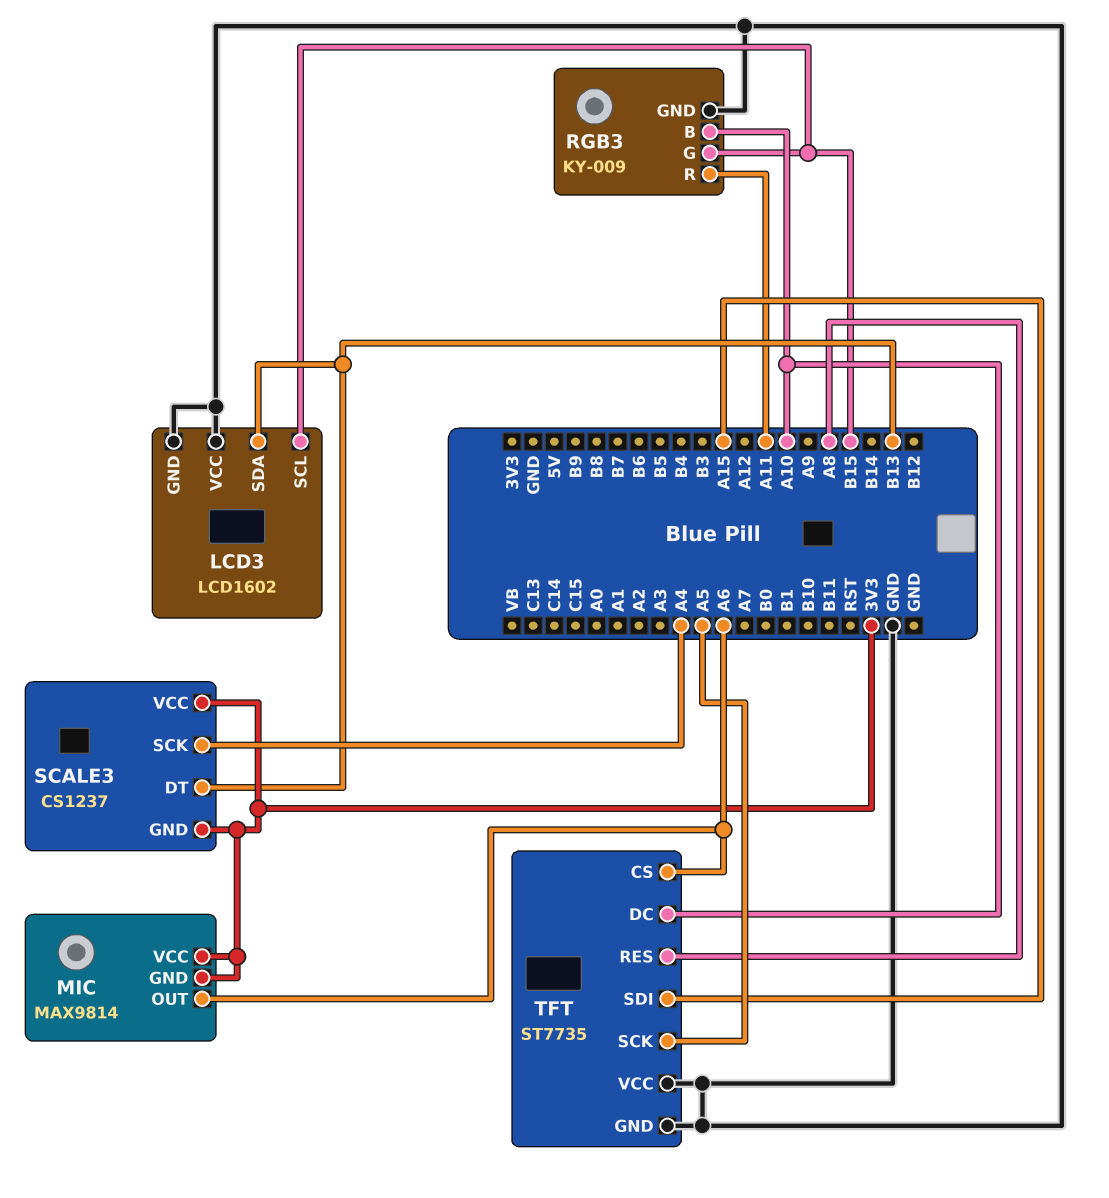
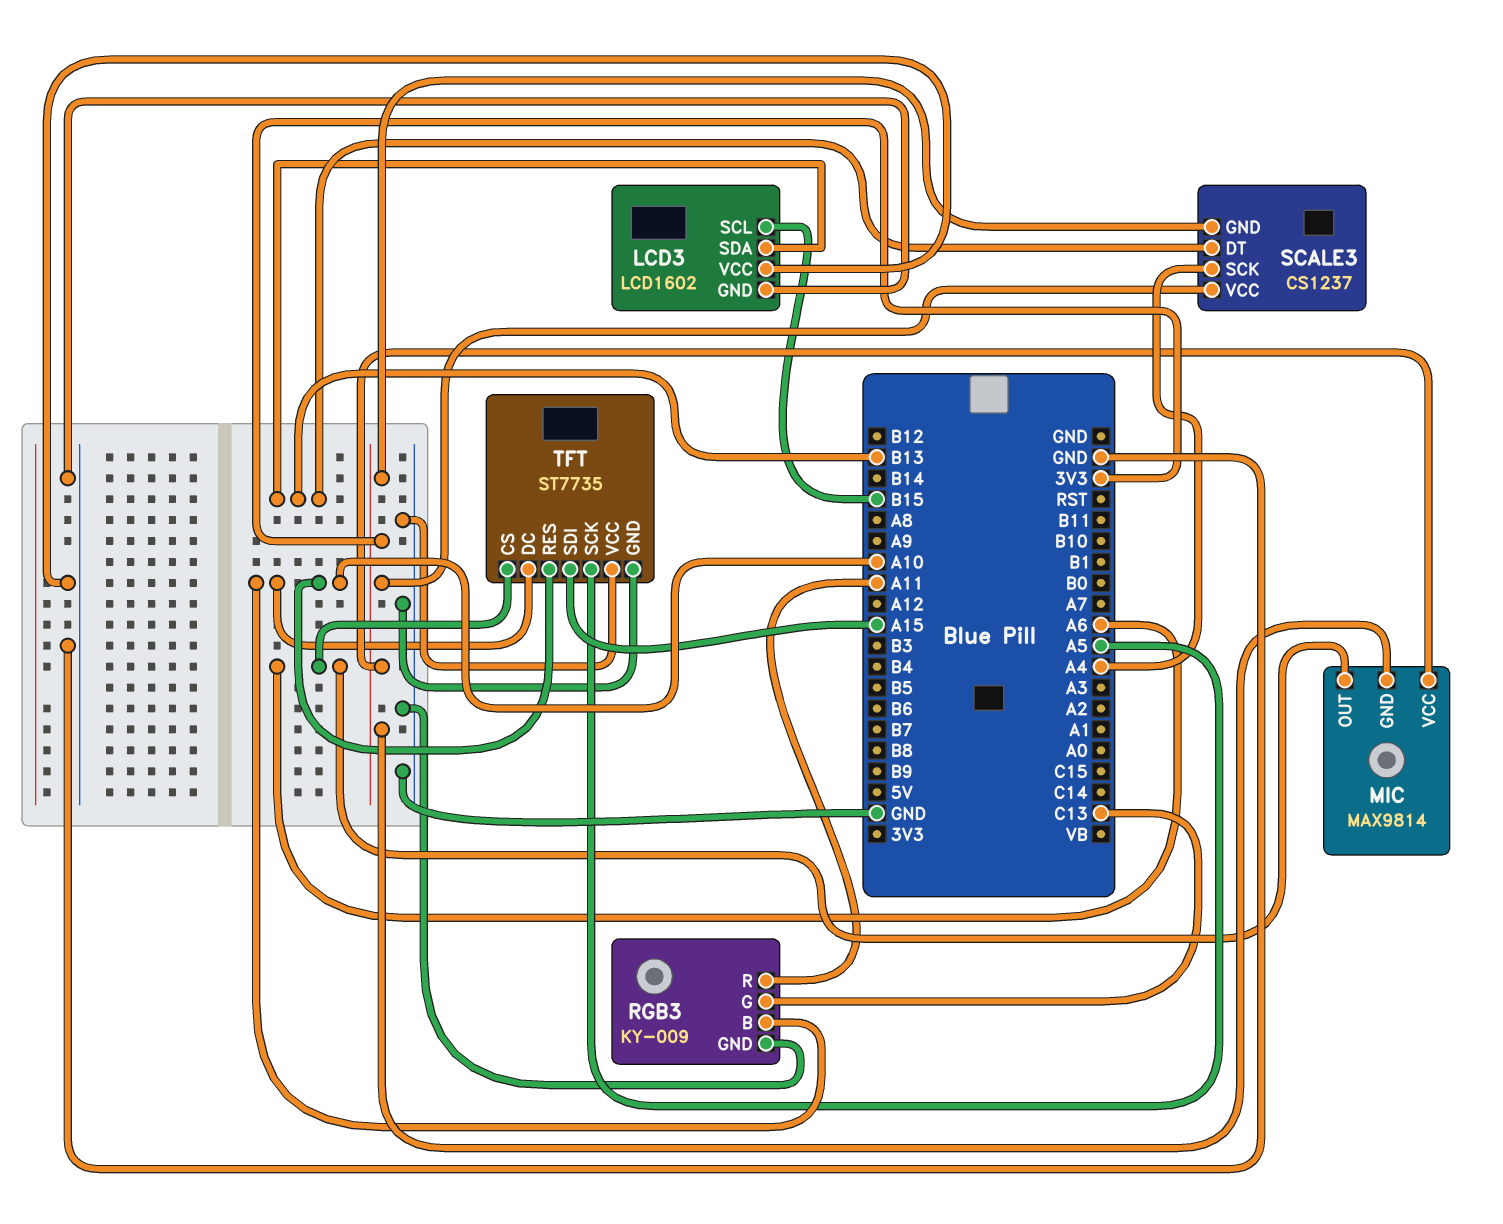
RGB3 pin G: B15 -> C13
TFT pin RES: A8 -> A10

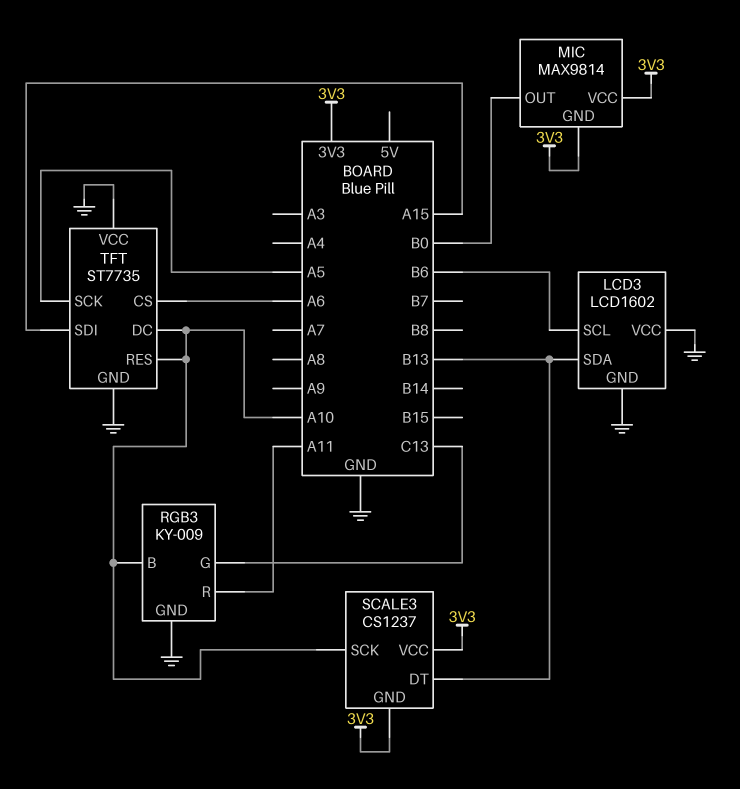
LCD3 pin SCL: B15 -> B6
MIC pin OUT: A6 -> B0
SCALE3 pin SCK: A4 -> A10

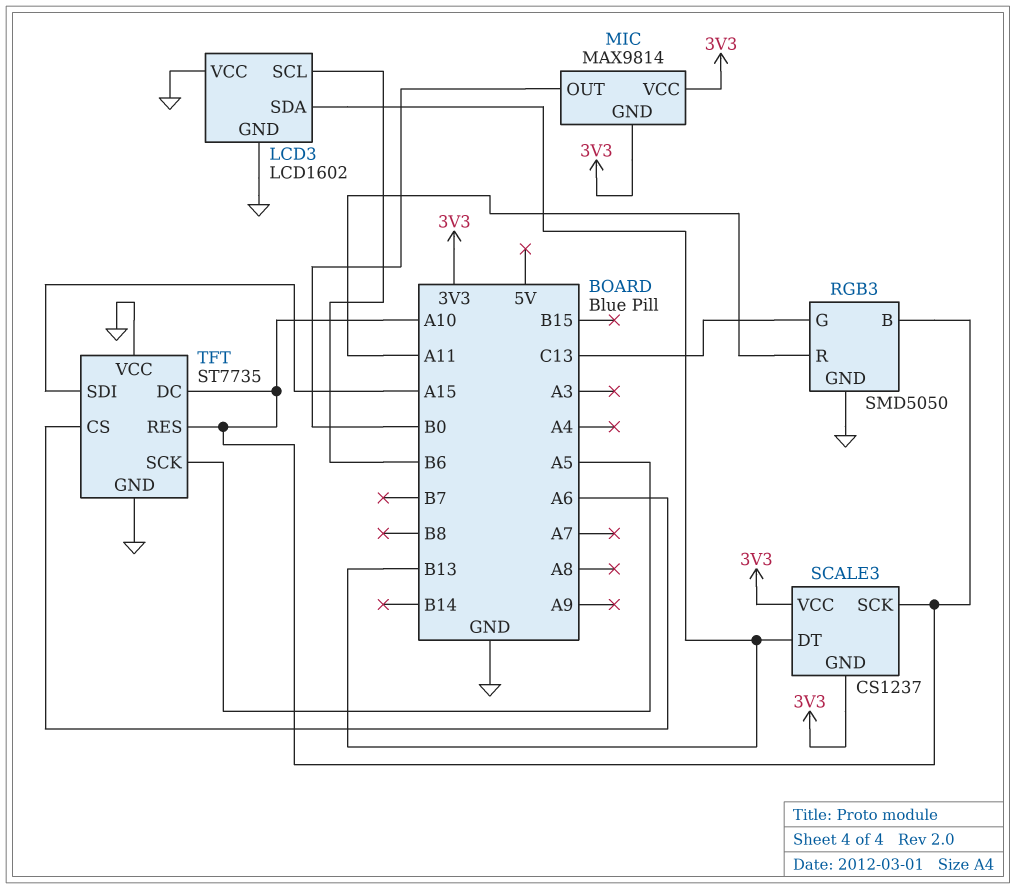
RGB3: KY-009 -> SMD5050

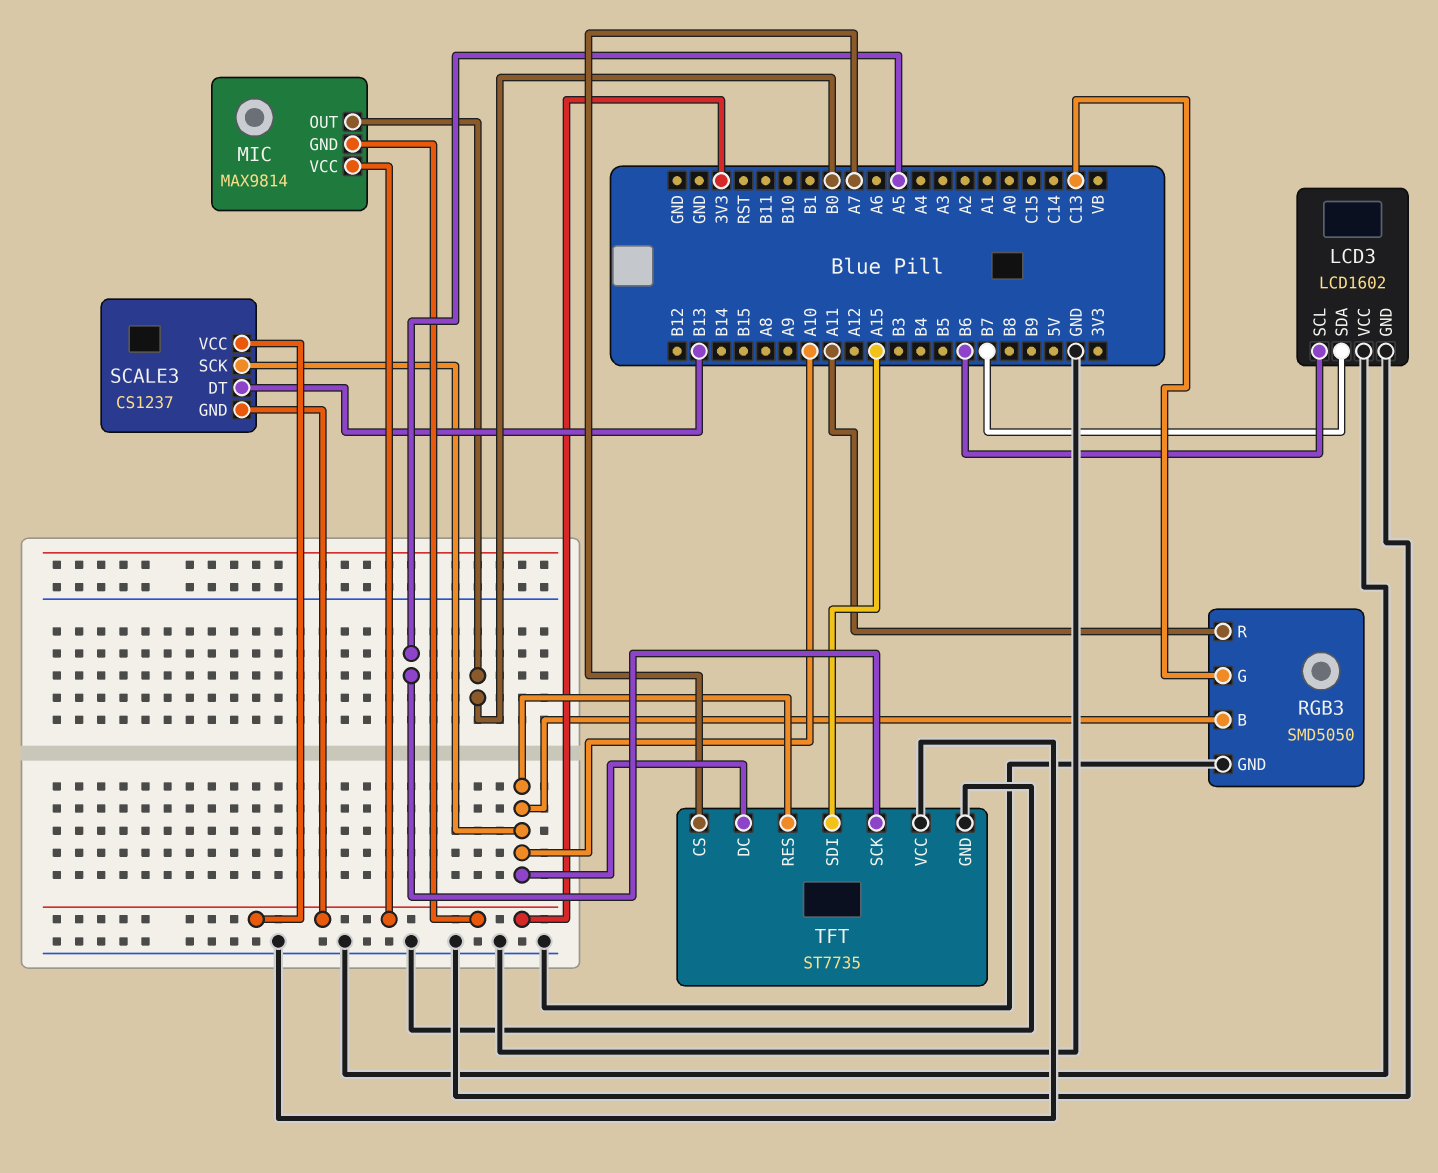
LCD3 pin SDA: B13 -> B7
TFT pin CS: A6 -> A7

